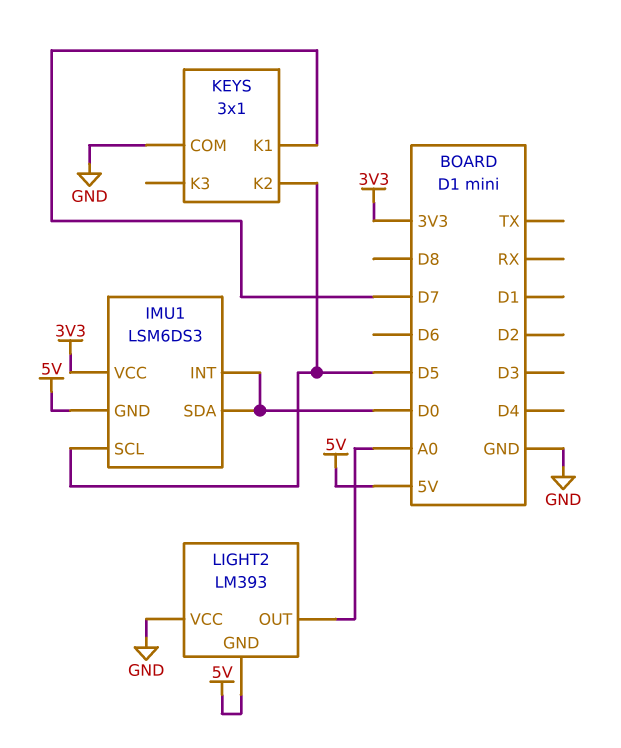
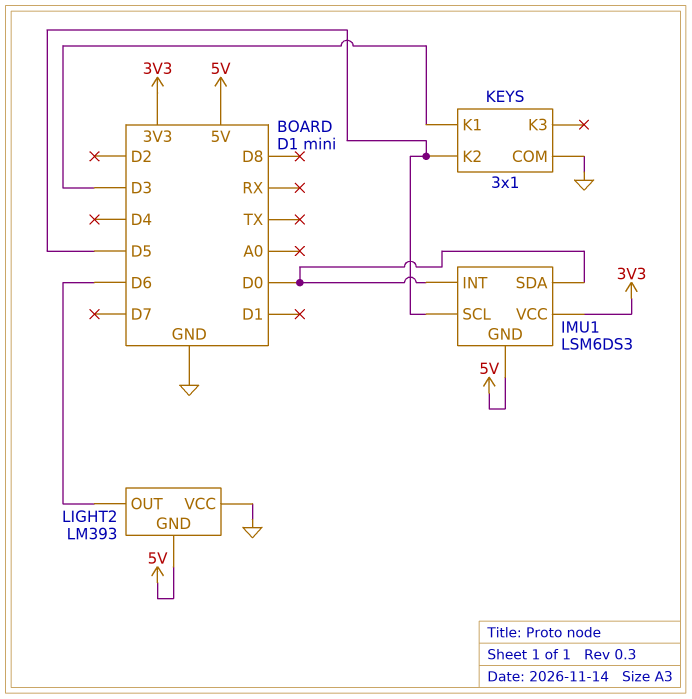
KEYS pin K1: D7 -> D3
LIGHT2 pin OUT: A0 -> D6

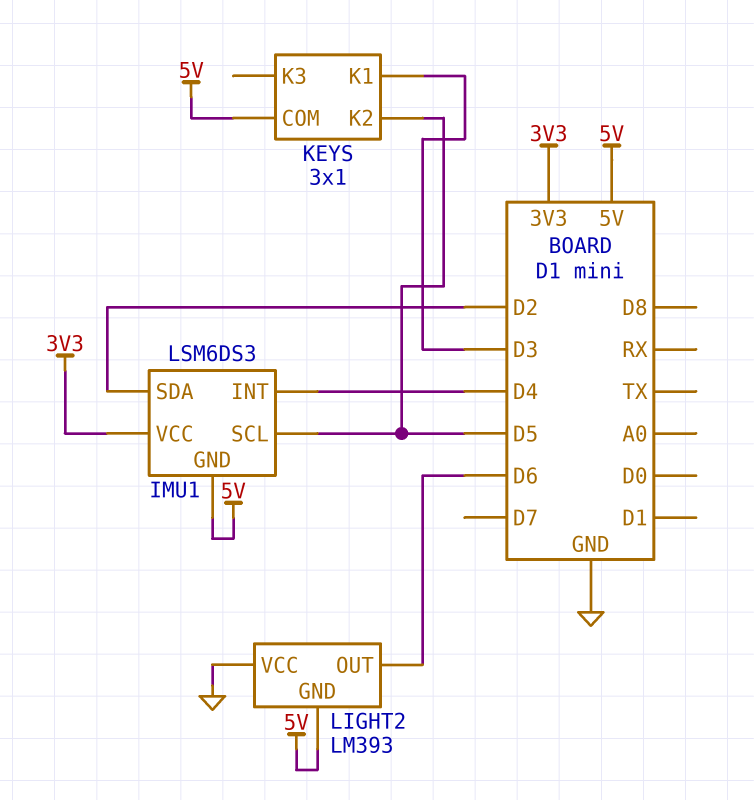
IMU1 pin INT: D0 -> D4
IMU1 pin SDA: D0 -> D2
KEYS pin COM: GND -> 5V

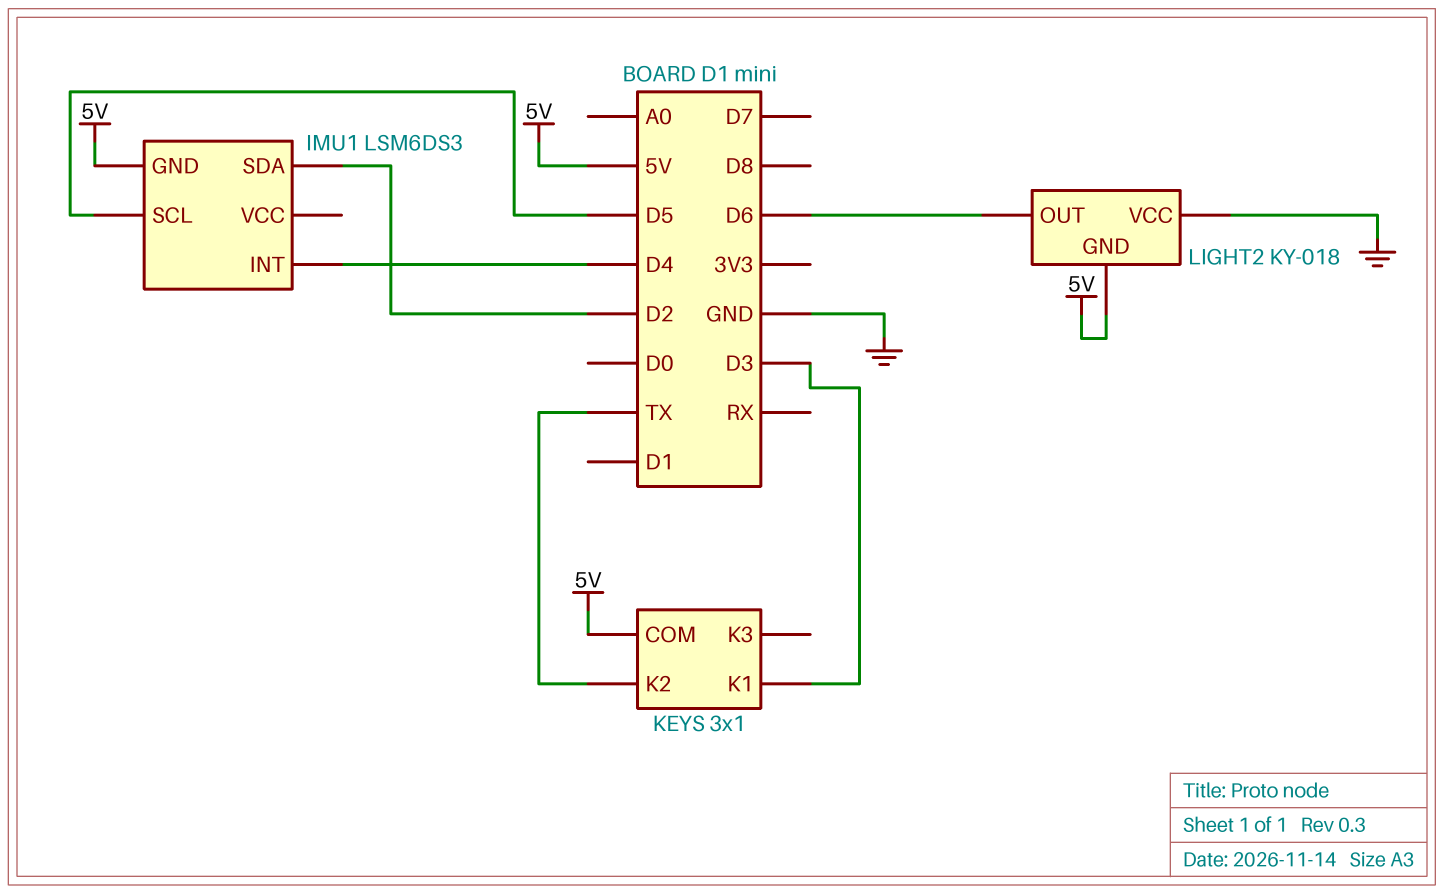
IMU1 pin VCC: 3V3 -> none
KEYS pin K2: D5 -> TX
LIGHT2: LM393 -> KY-018

